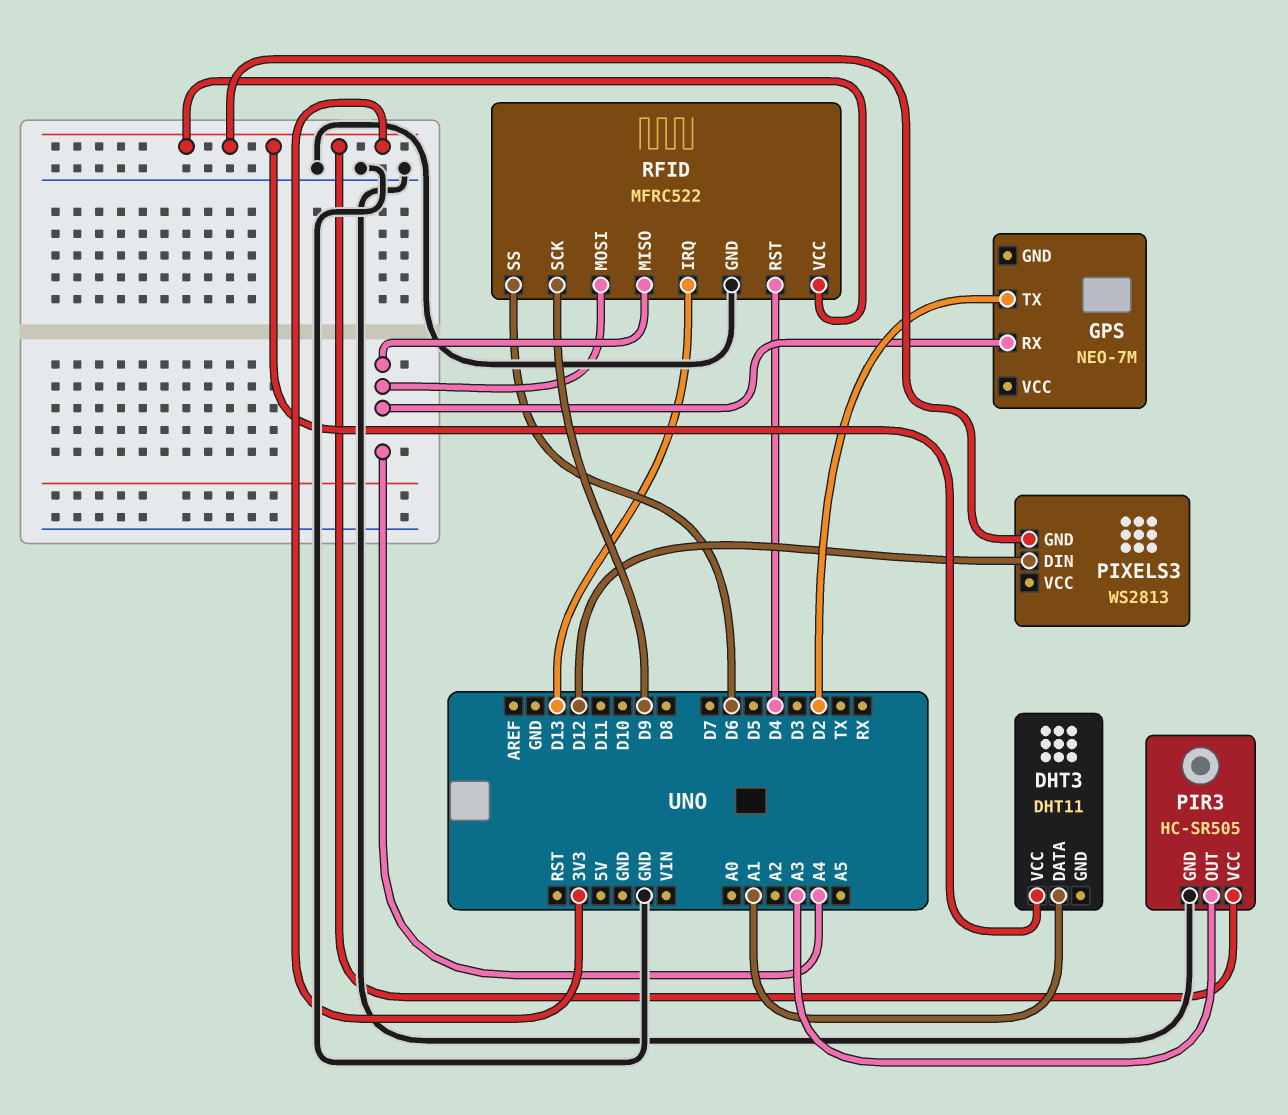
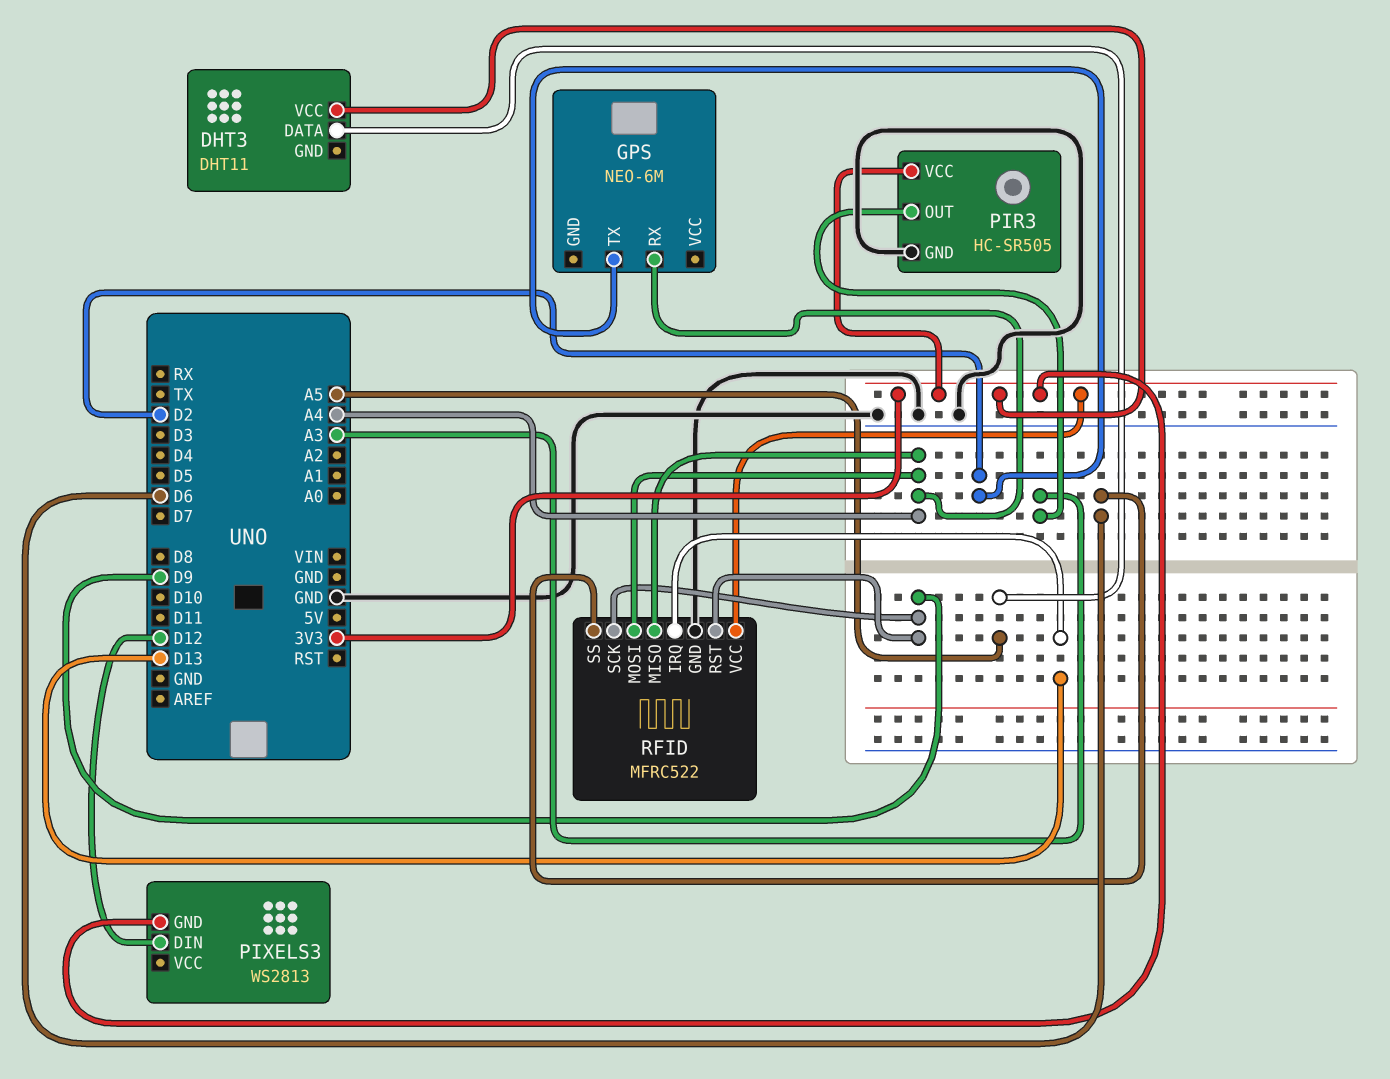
DHT3 pin DATA: A1 -> A5
GPS: NEO-7M -> NEO-6M
RFID pin RST: D4 -> D9

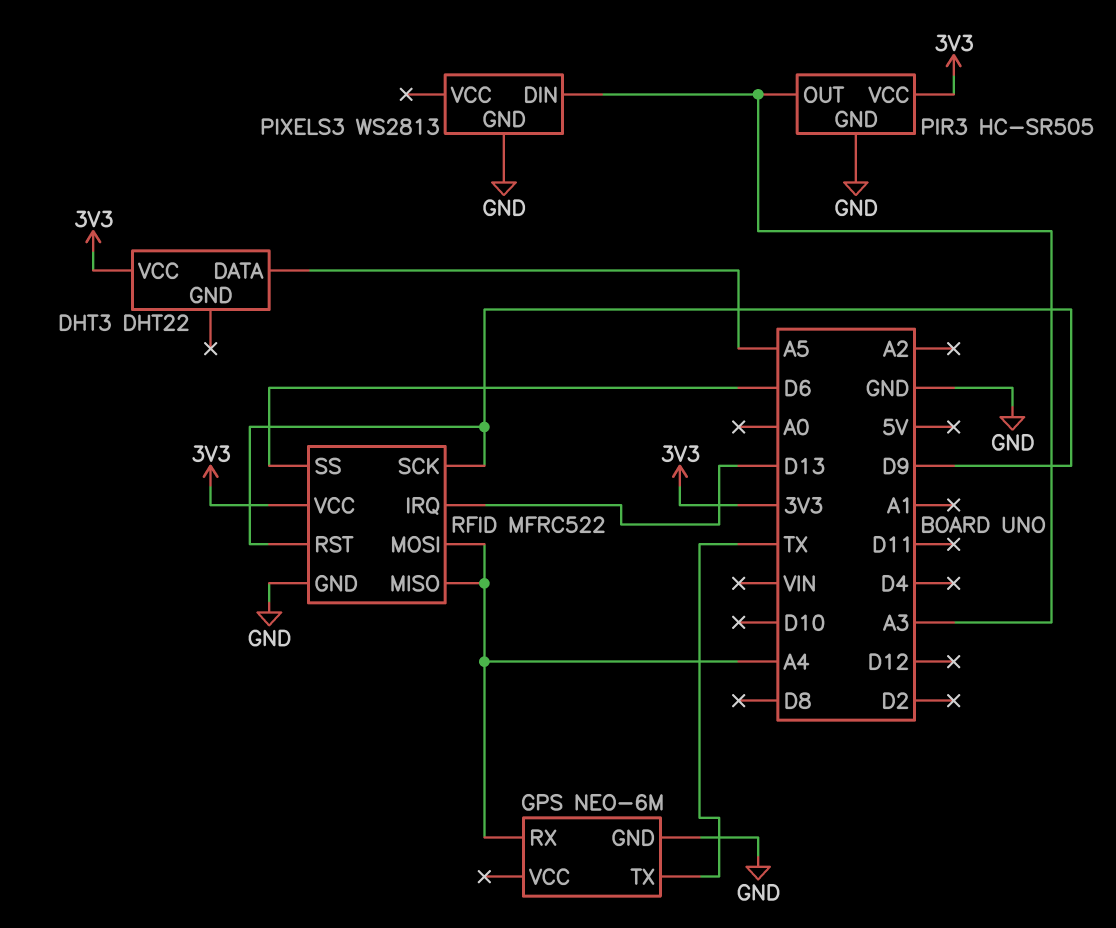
DHT3: DHT11 -> DHT22
GPS pin GND: none -> GND
GPS pin TX: D2 -> TX
PIXELS3 pin DIN: D12 -> A3
PIXELS3 pin GND: 3V3 -> GND

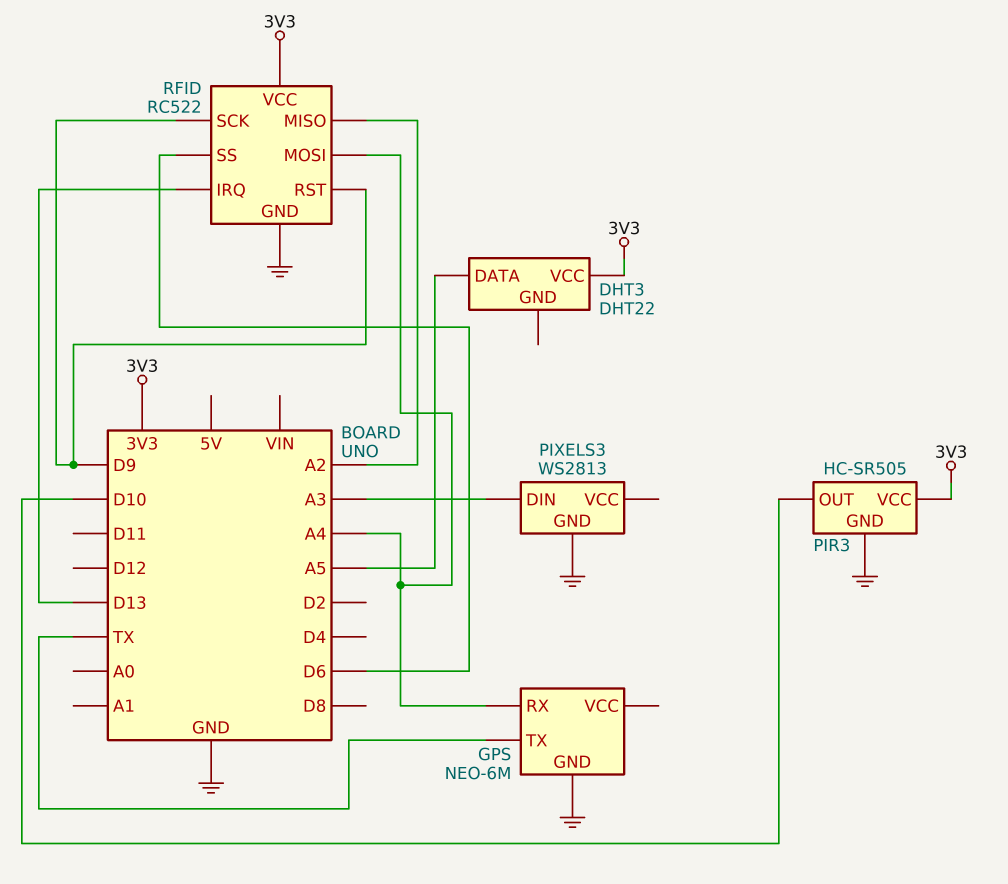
PIR3 pin OUT: A3 -> D10
RFID: MFRC522 -> RC522
RFID pin MISO: A4 -> A2

